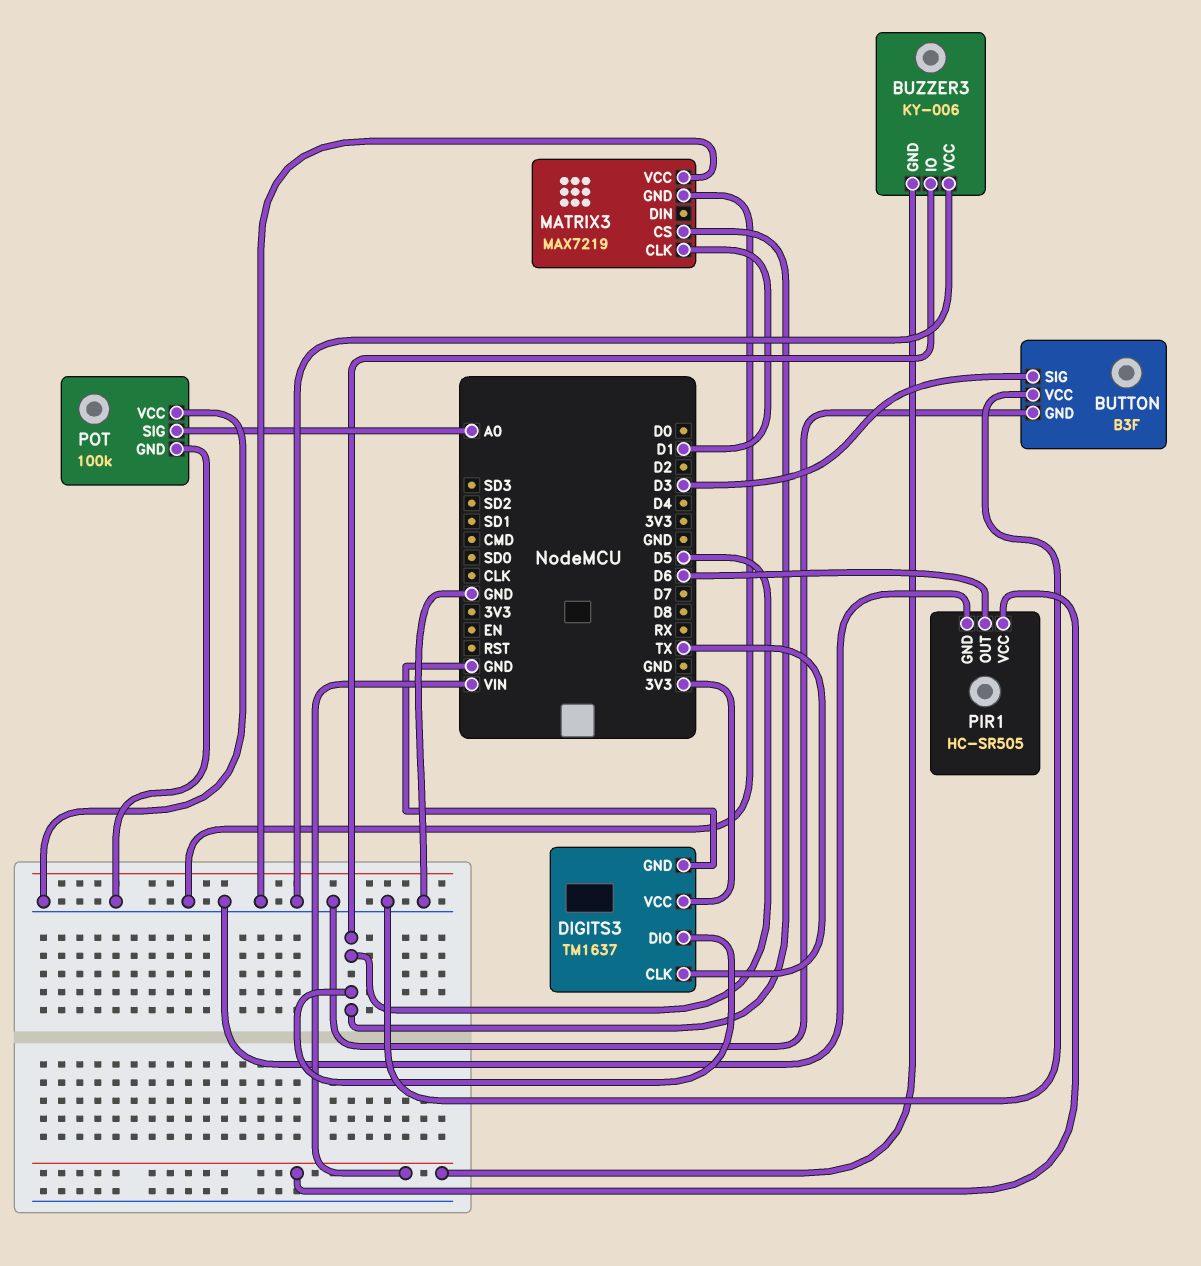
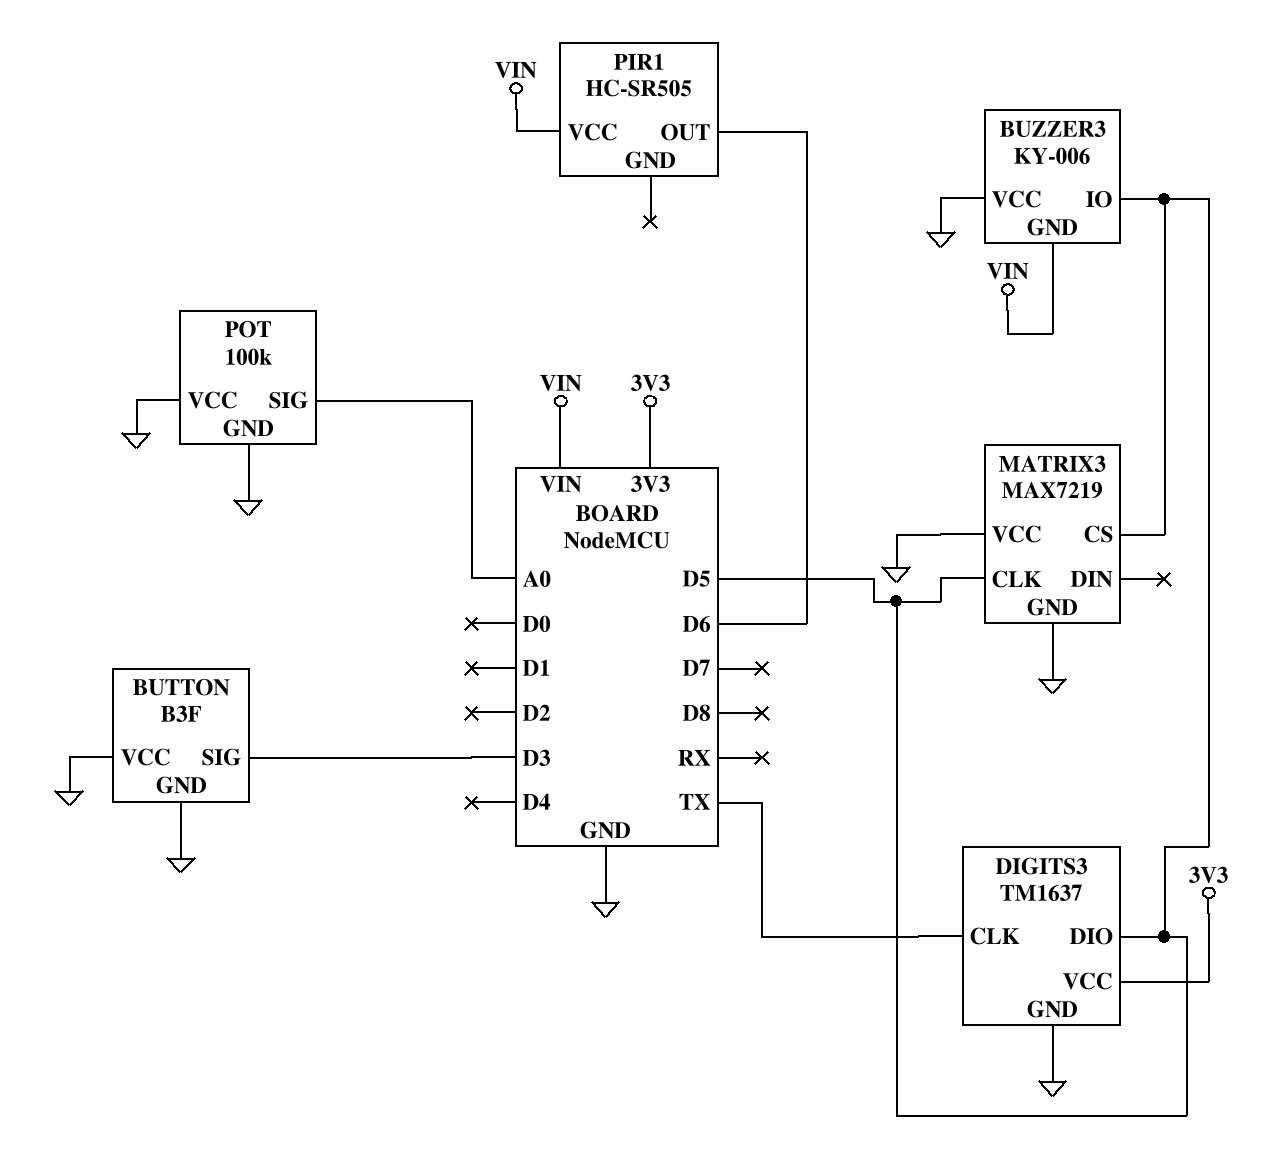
MATRIX3 pin CLK: D1 -> D5
PIR1 pin GND: GND -> none

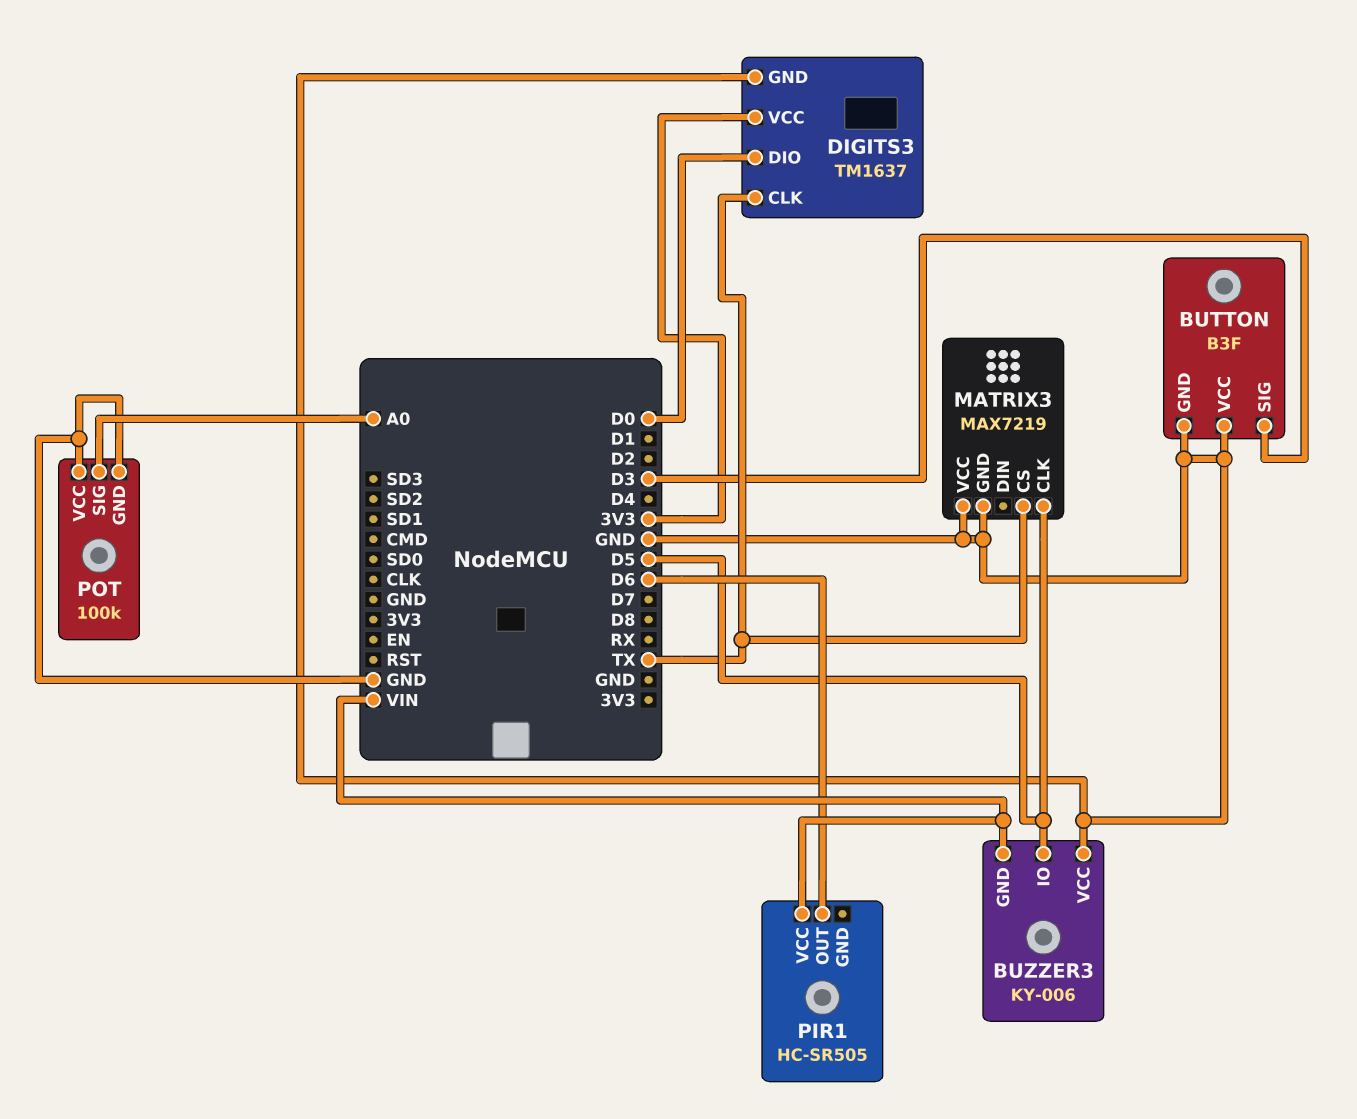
DIGITS3 pin DIO: D5 -> D0
MATRIX3 pin CS: D5 -> TX

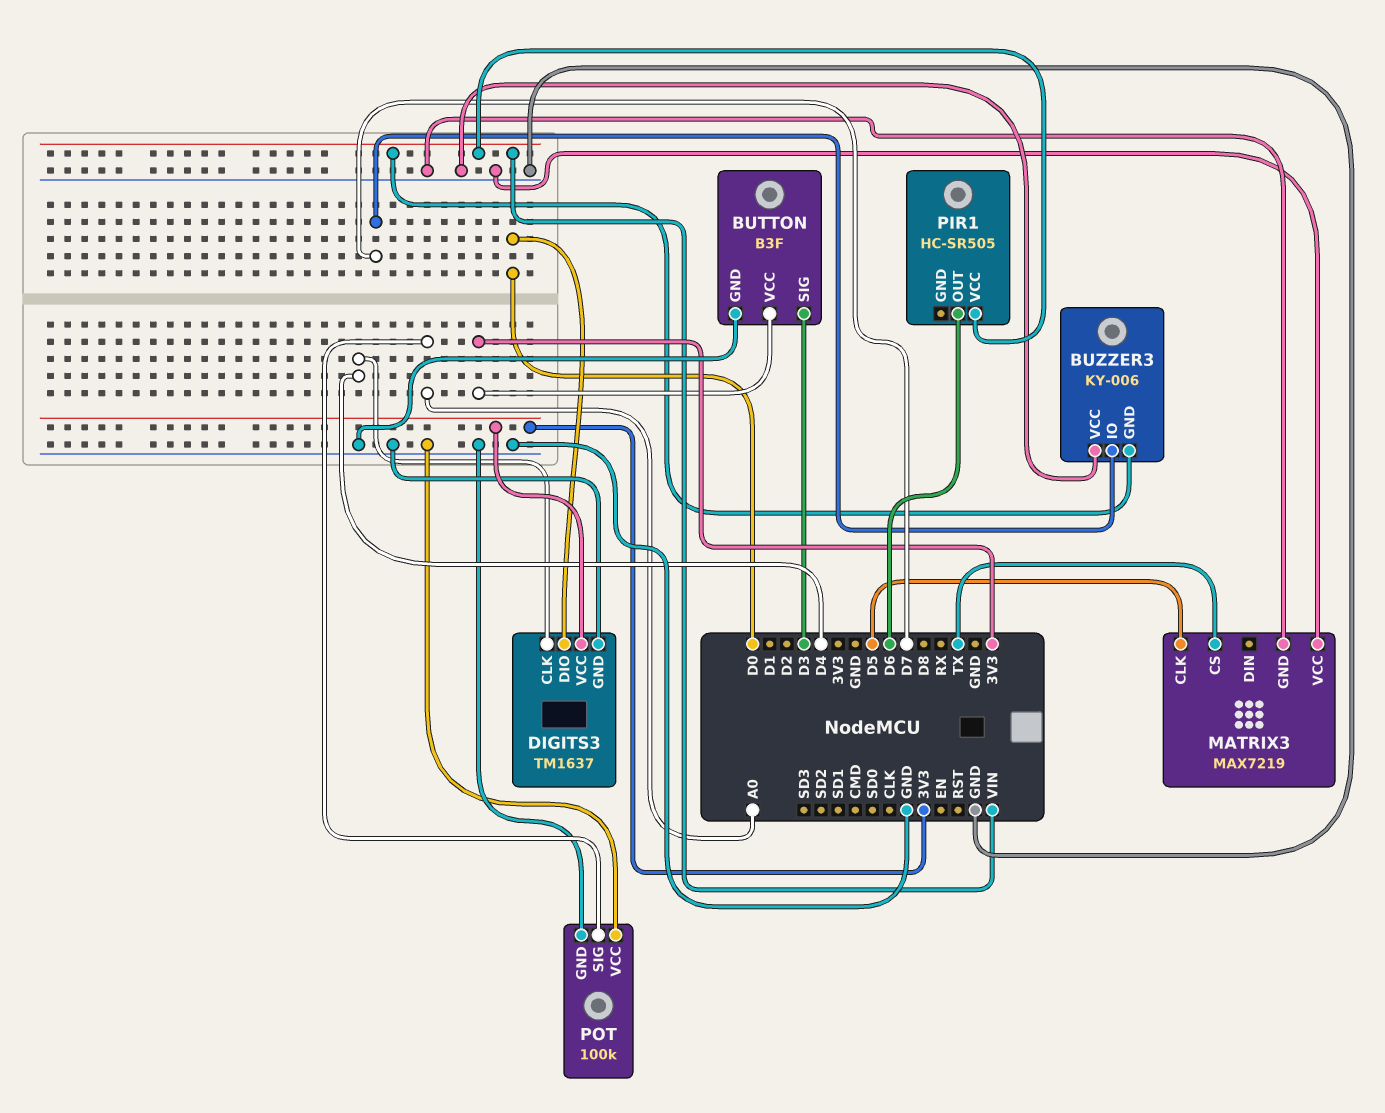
BUTTON pin VCC: GND -> 3V3
BUZZER3 pin IO: D5 -> D7
DIGITS3 pin CLK: TX -> D4

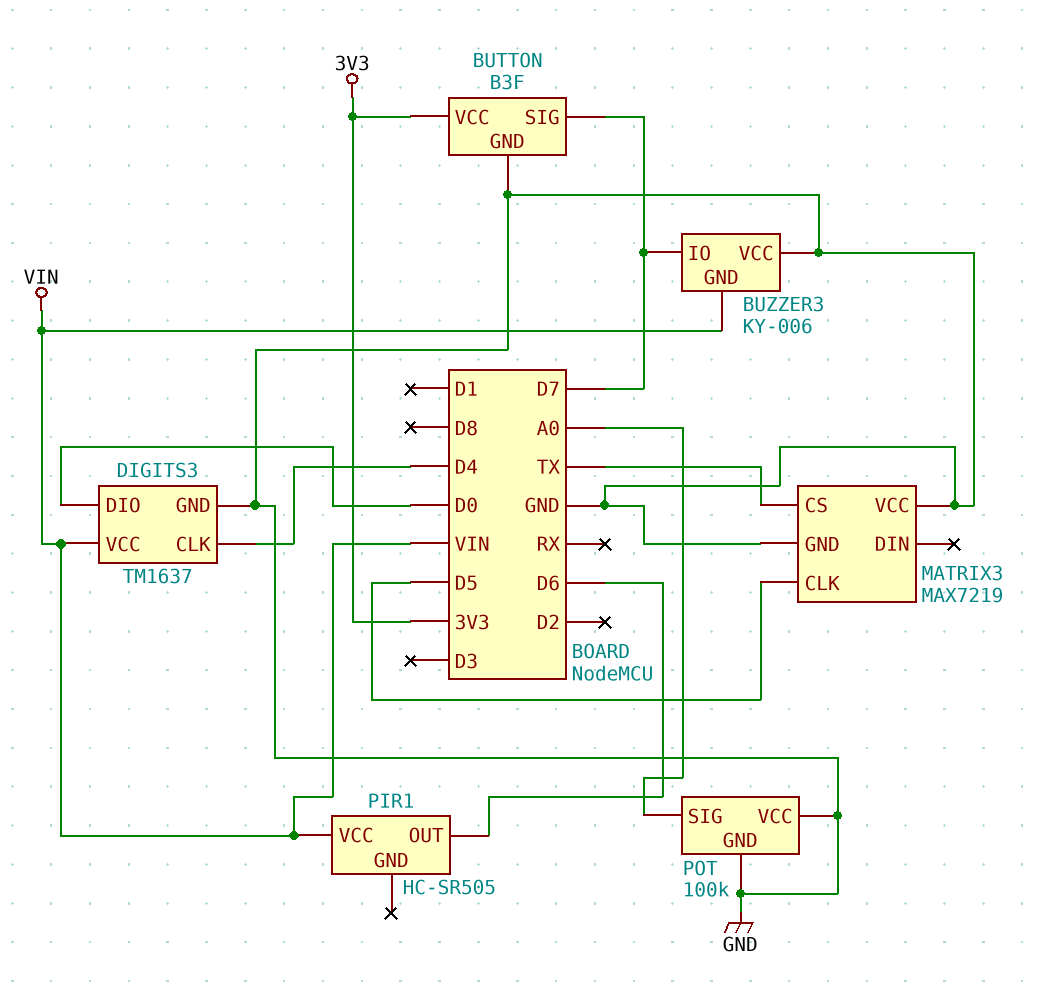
BUTTON pin SIG: D3 -> D7
DIGITS3 pin VCC: 3V3 -> VIN

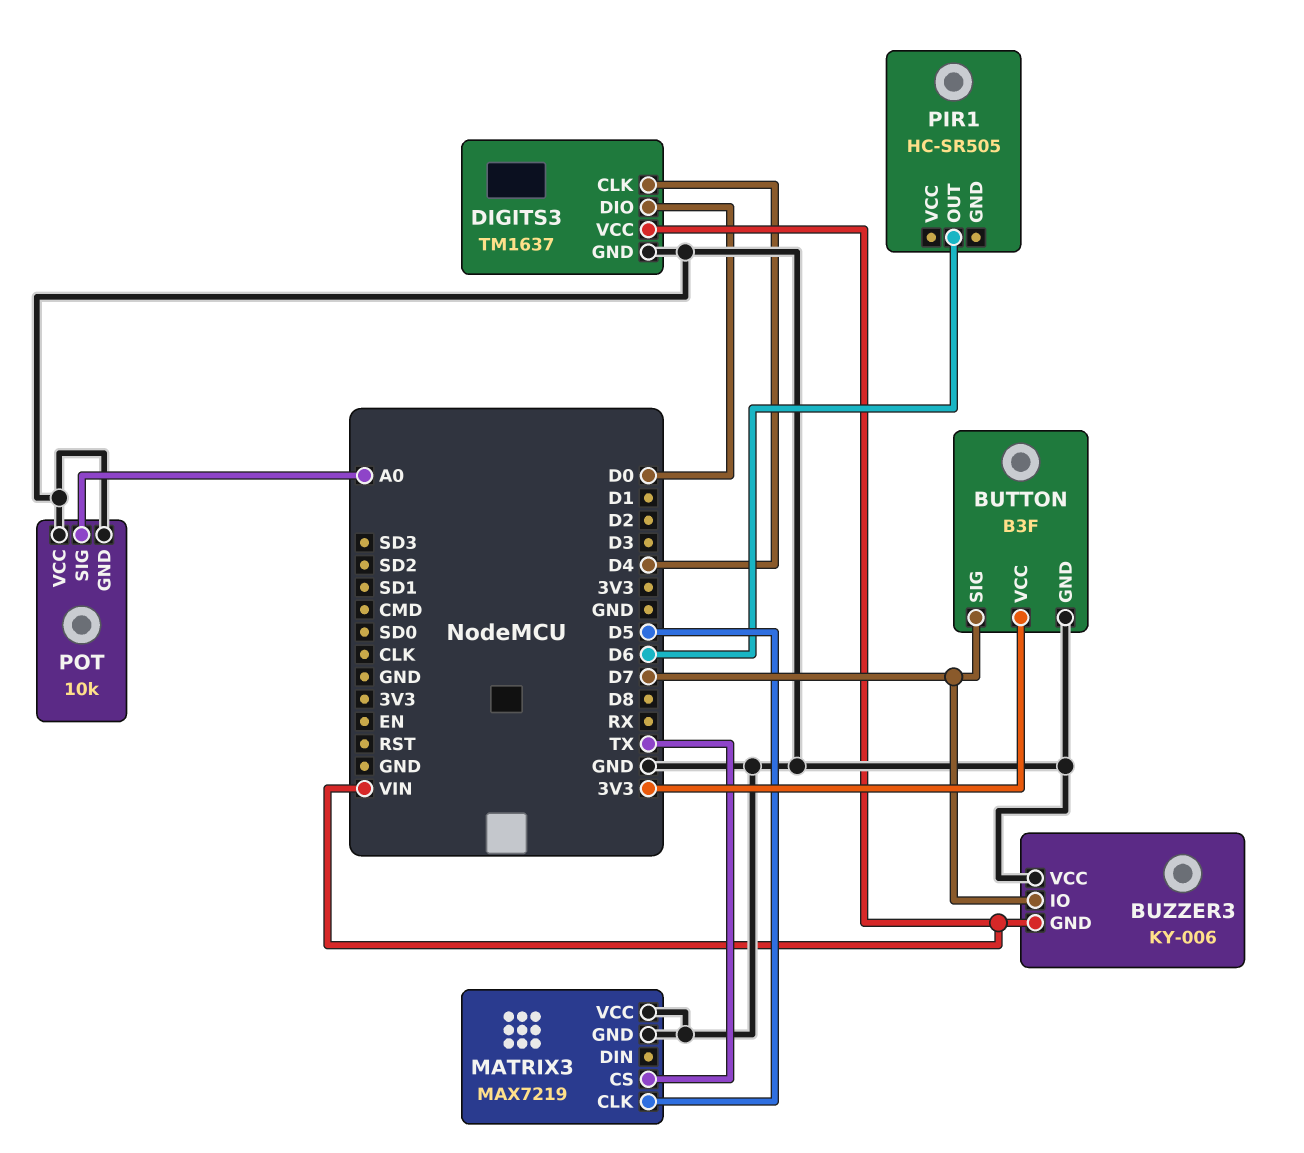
PIR1 pin VCC: VIN -> none
POT: 100k -> 10k

